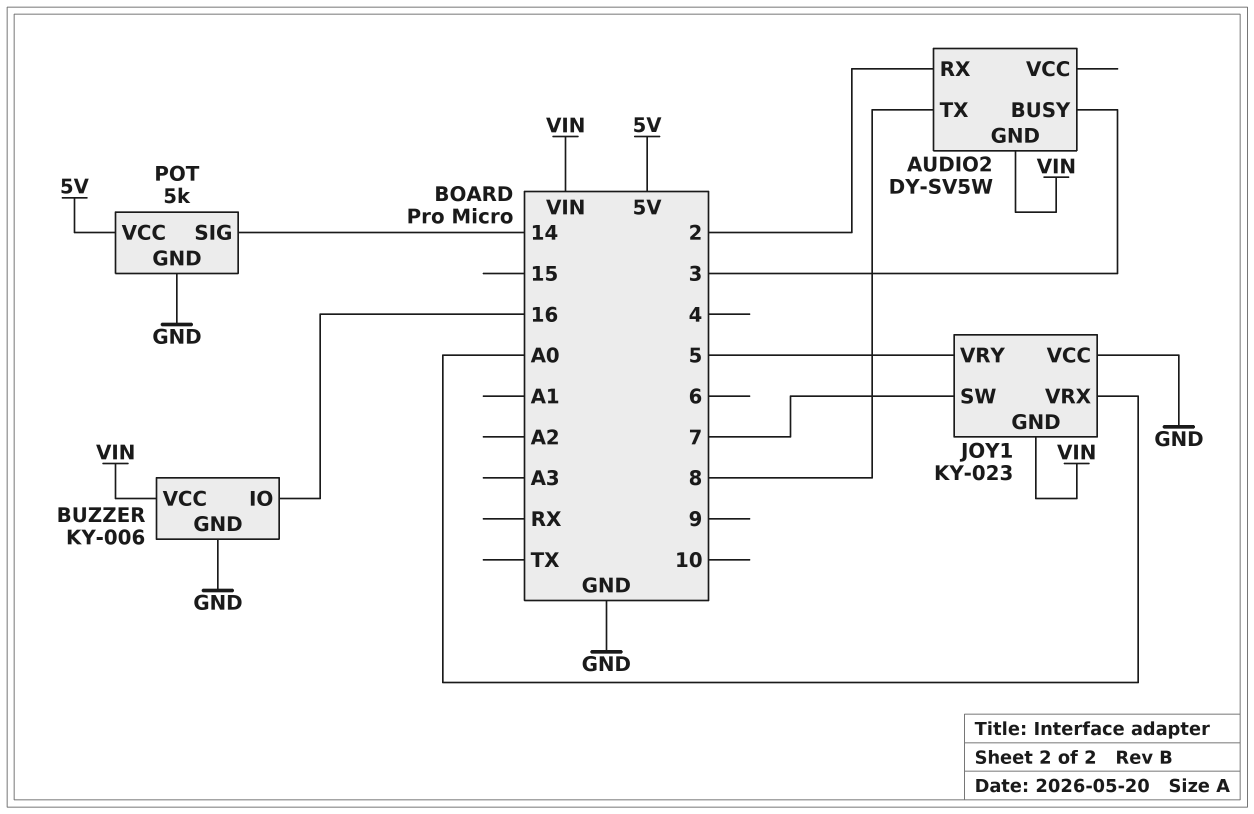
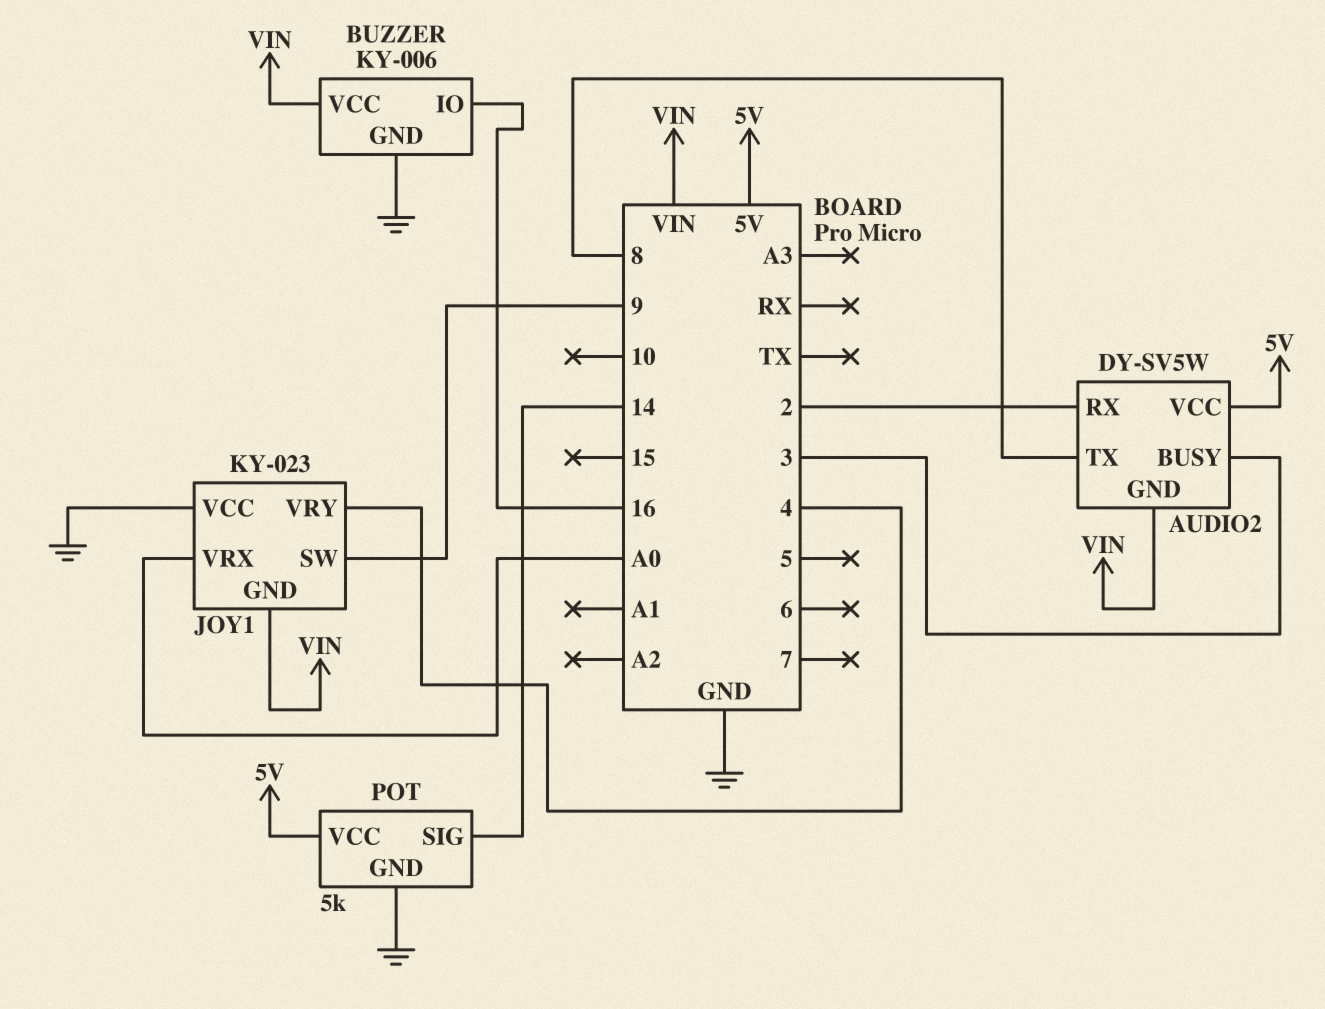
AUDIO2 pin VCC: none -> 5V
JOY1 pin SW: 7 -> 9
JOY1 pin VRY: 5 -> 4

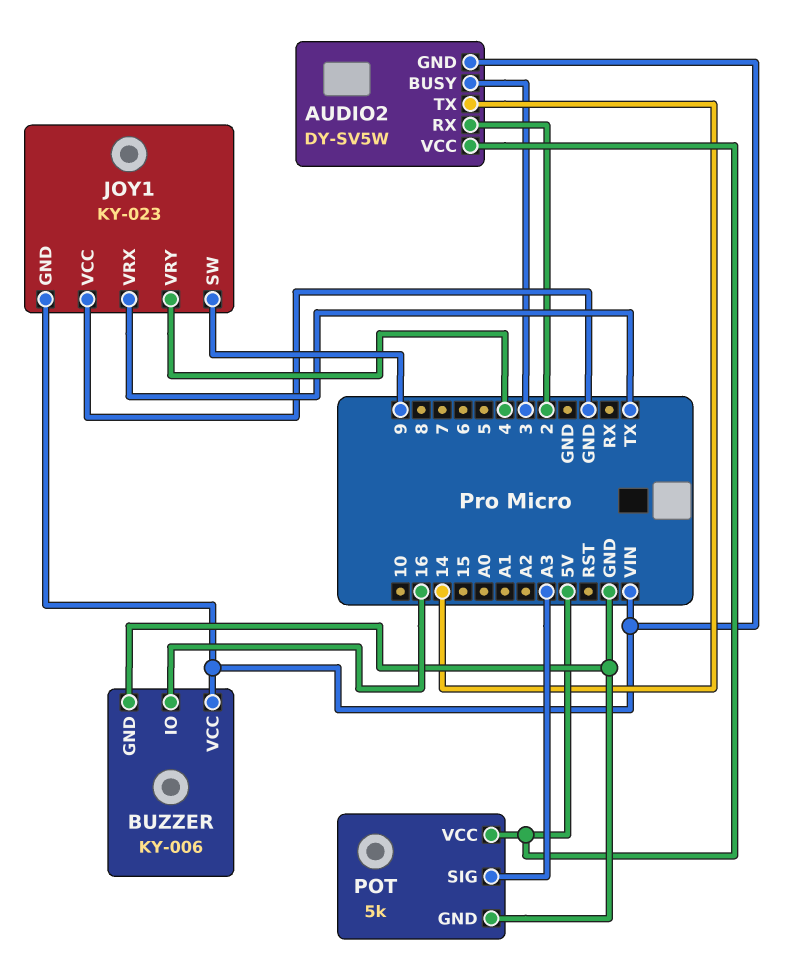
AUDIO2 pin TX: 8 -> 14
JOY1 pin VRX: A0 -> TX
POT pin SIG: 14 -> A3

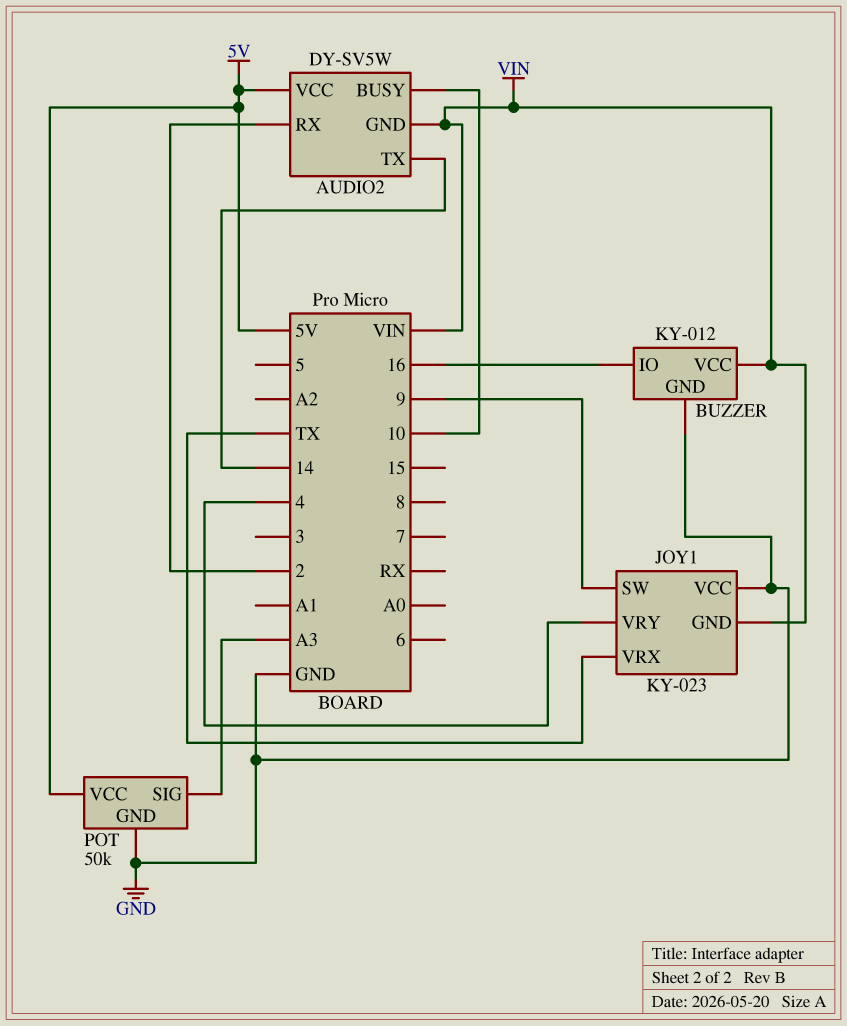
AUDIO2 pin BUSY: 3 -> 10
BUZZER: KY-006 -> KY-012
POT: 5k -> 50k

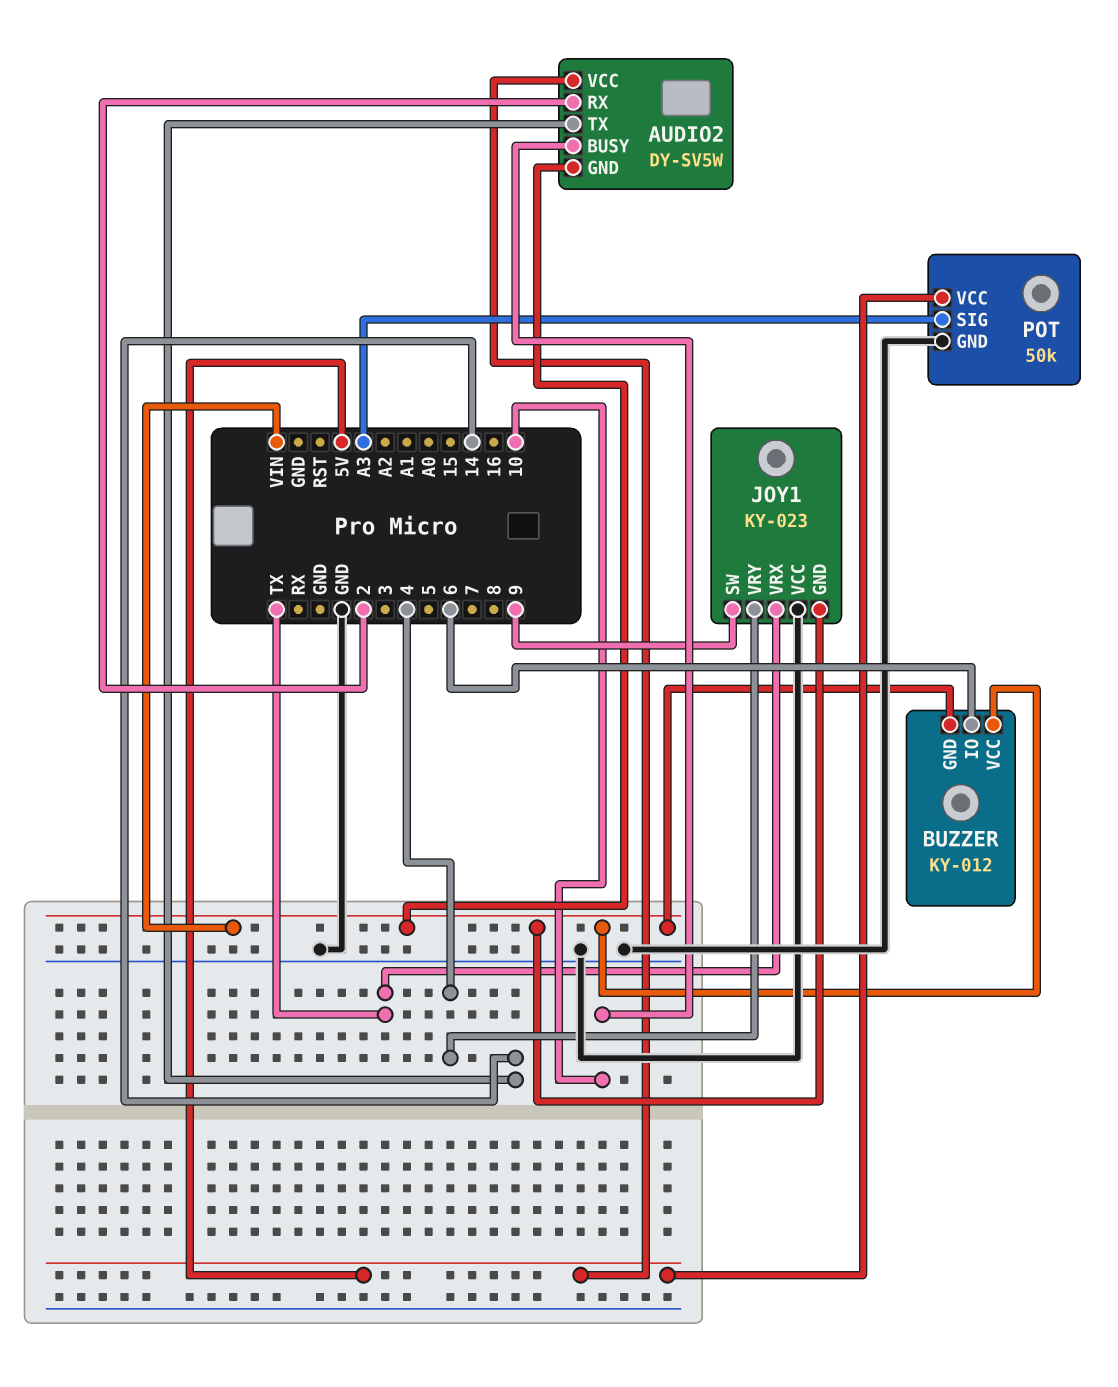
BUZZER pin GND: GND -> VIN
BUZZER pin IO: 16 -> 6

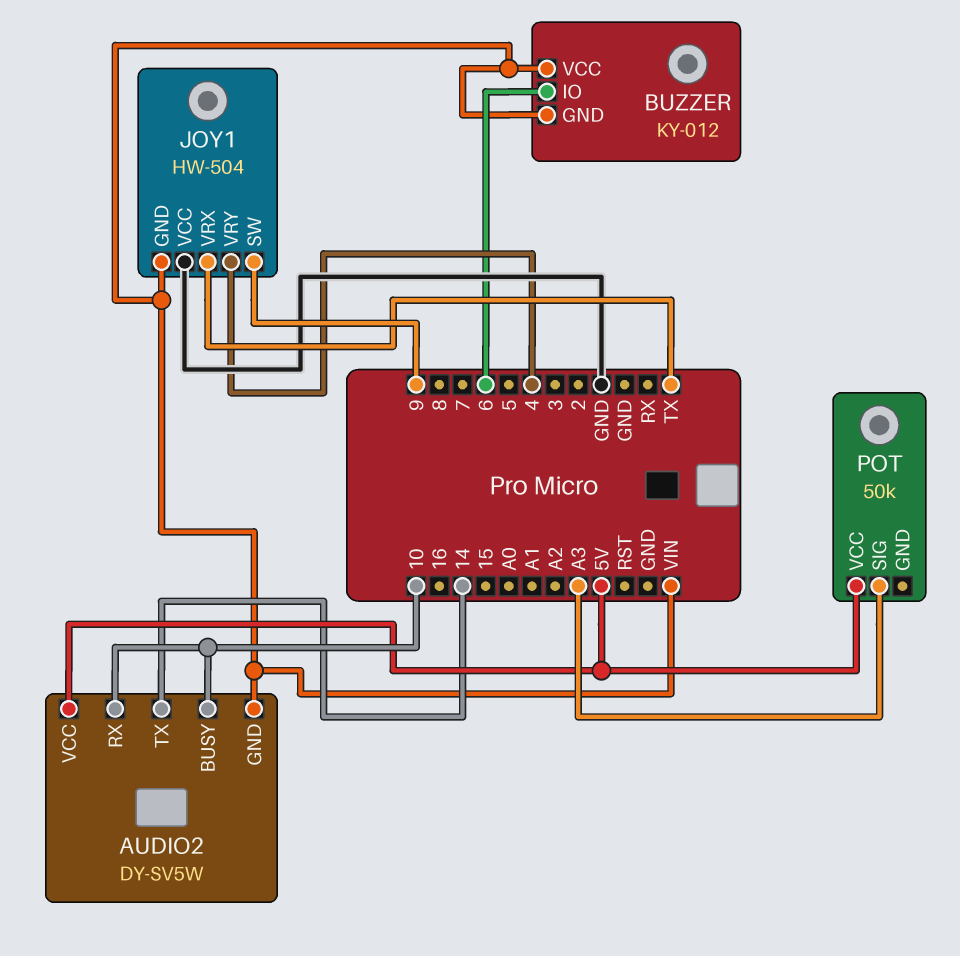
AUDIO2 pin RX: 2 -> 10
JOY1: KY-023 -> HW-504
POT pin GND: GND -> none

